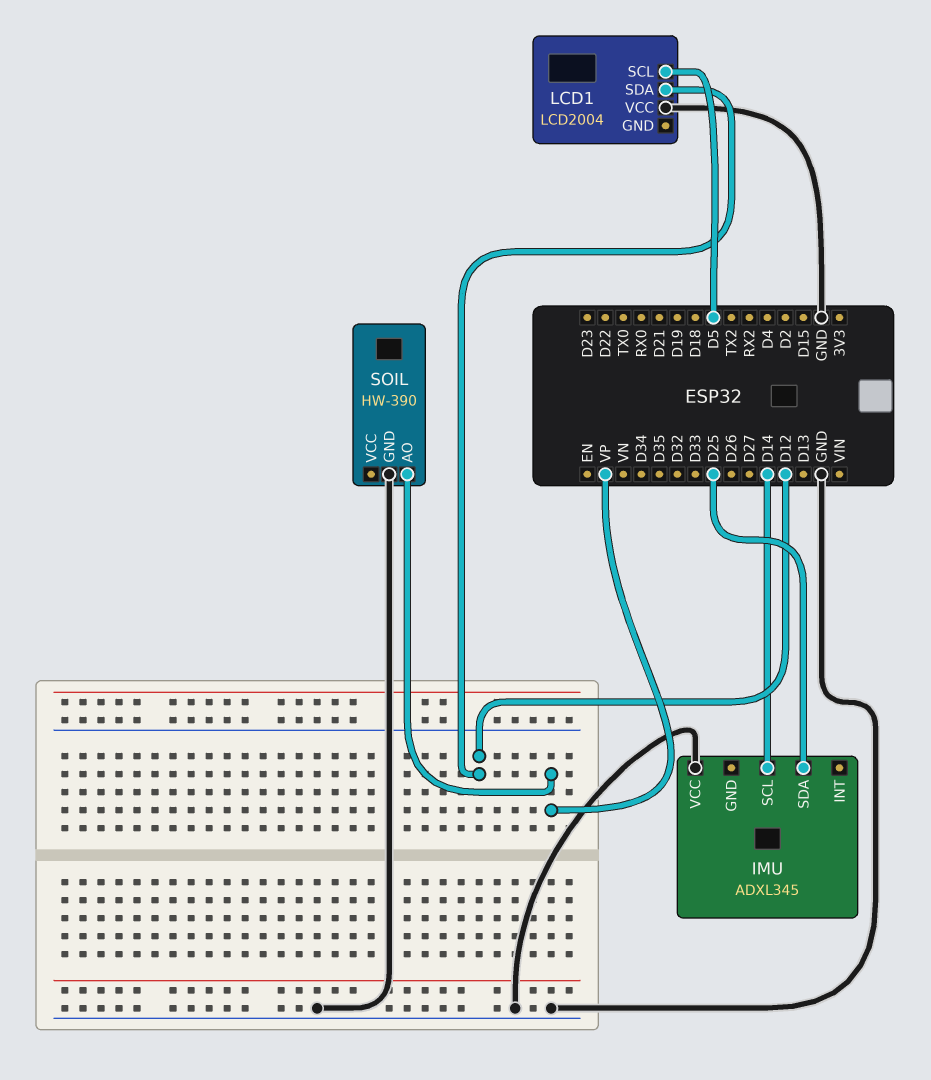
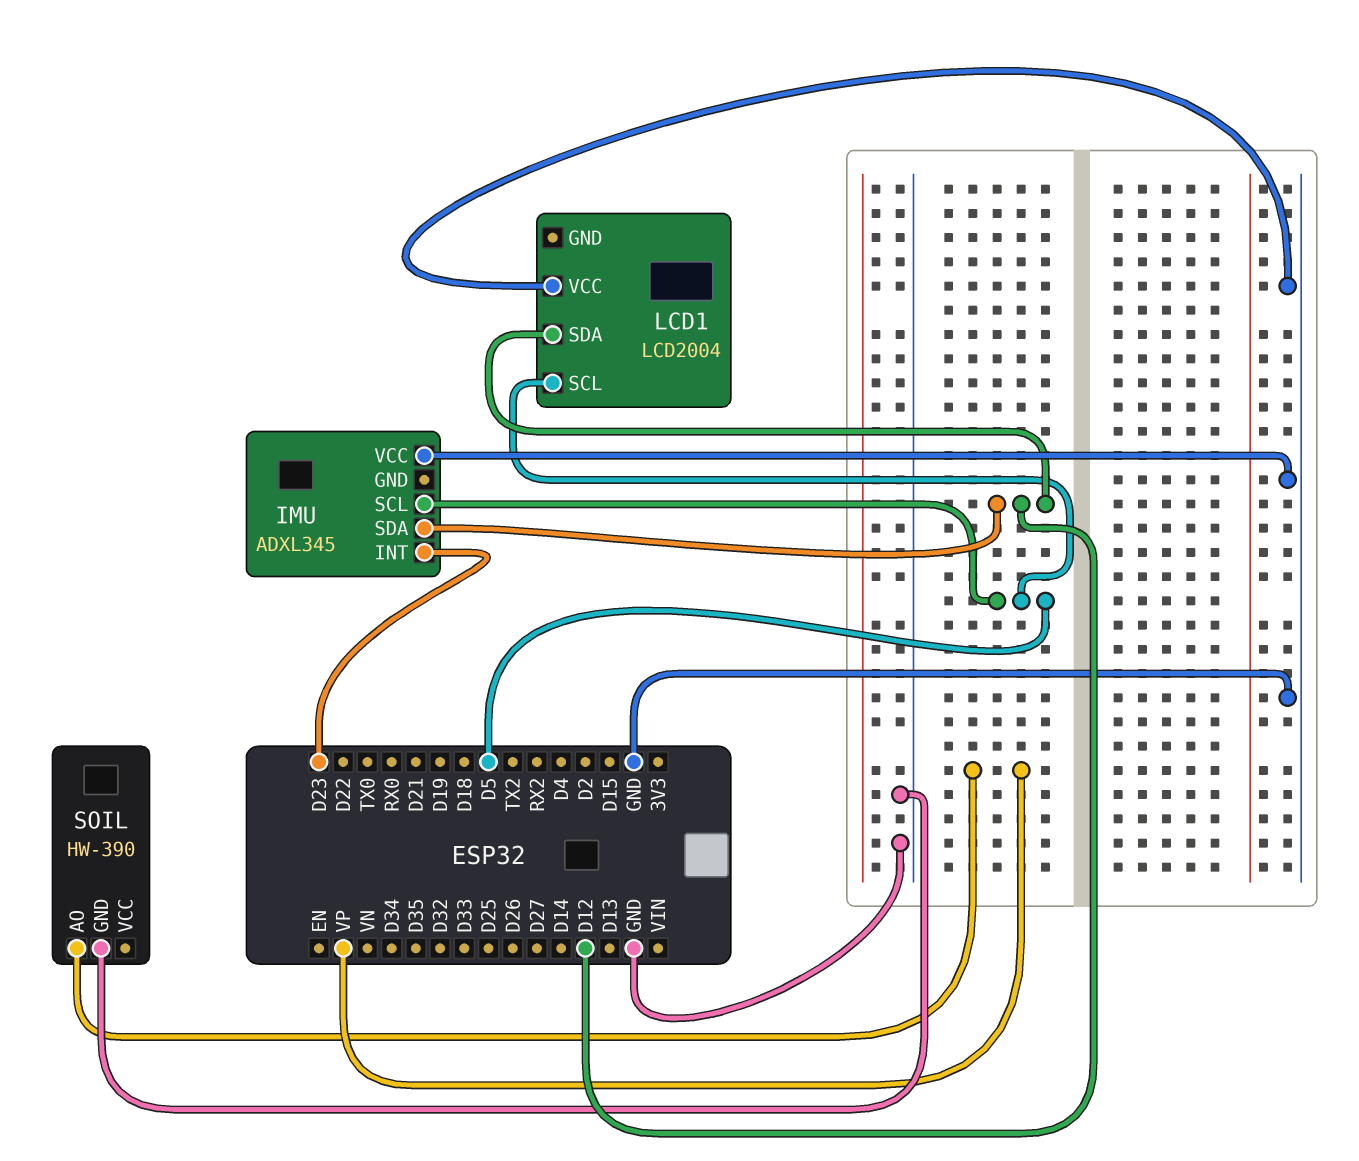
IMU pin INT: none -> D23
IMU pin SCL: D14 -> D5
IMU pin SDA: D25 -> D12

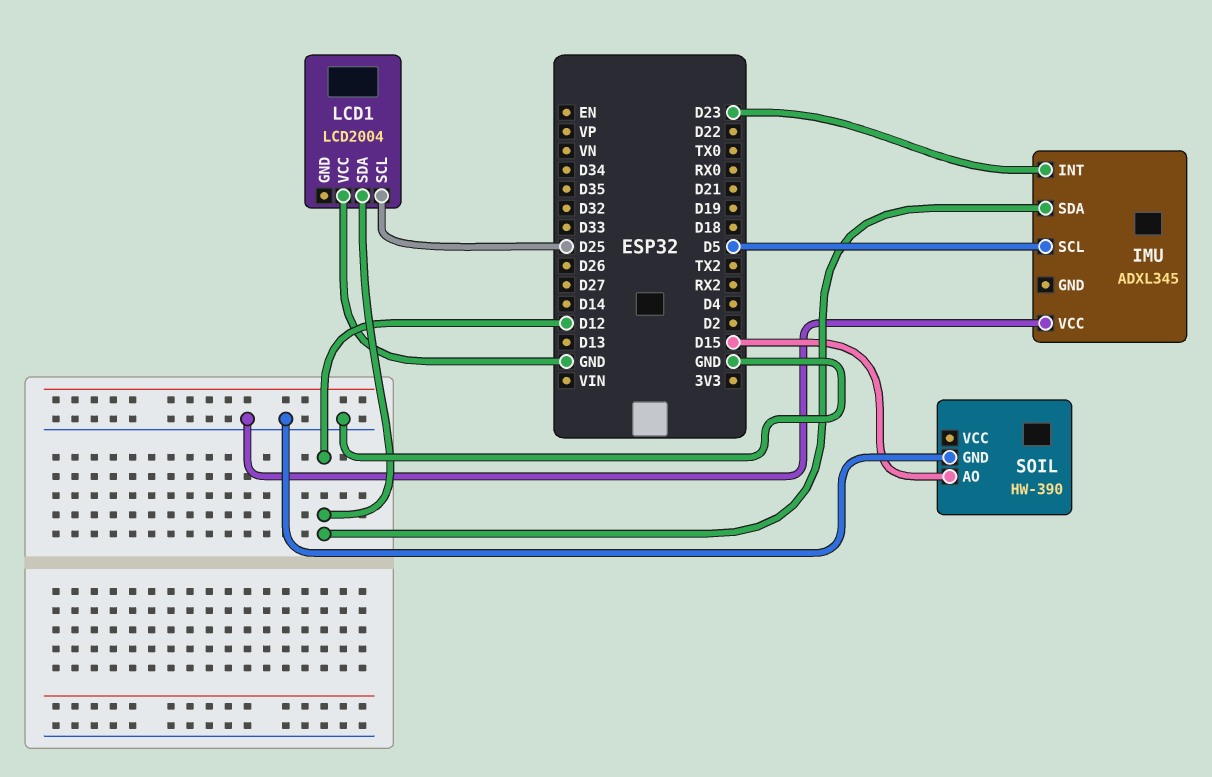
LCD1 pin SCL: D5 -> D25
SOIL pin AO: VP -> D15

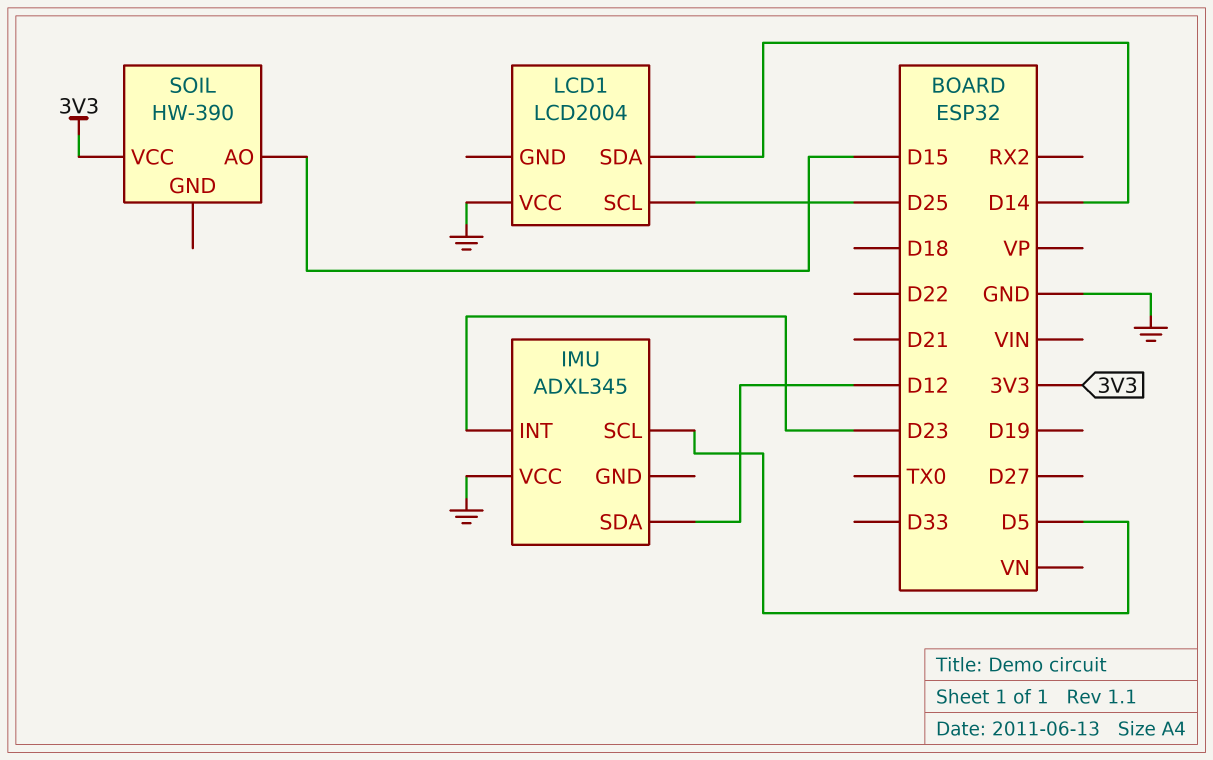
LCD1 pin SDA: D12 -> D14
SOIL pin GND: GND -> none
SOIL pin VCC: none -> 3V3

